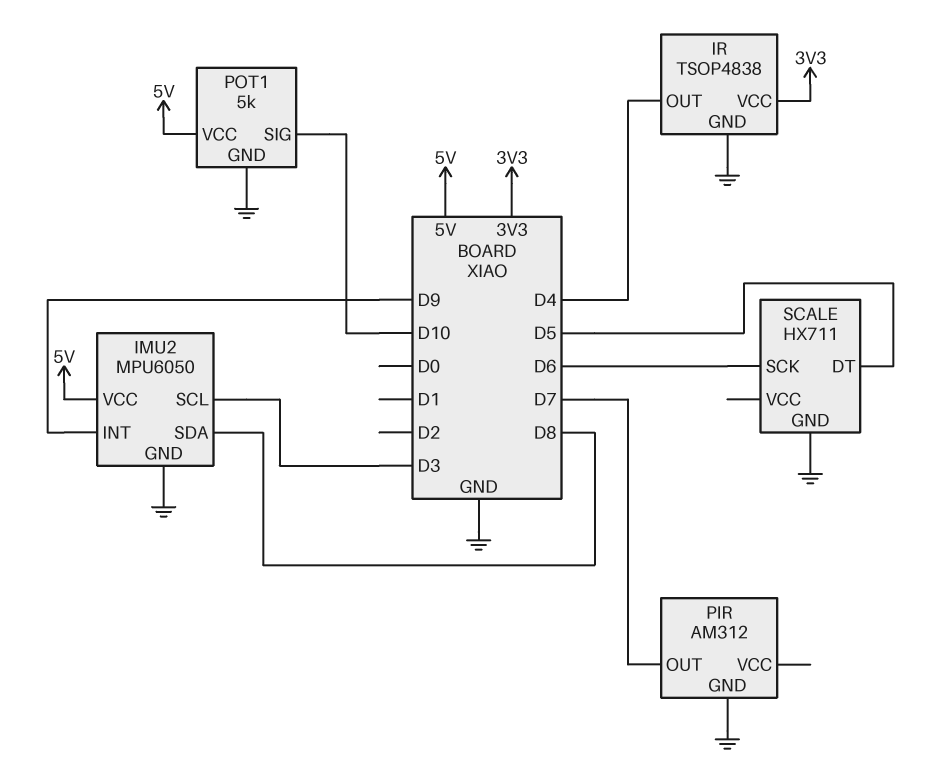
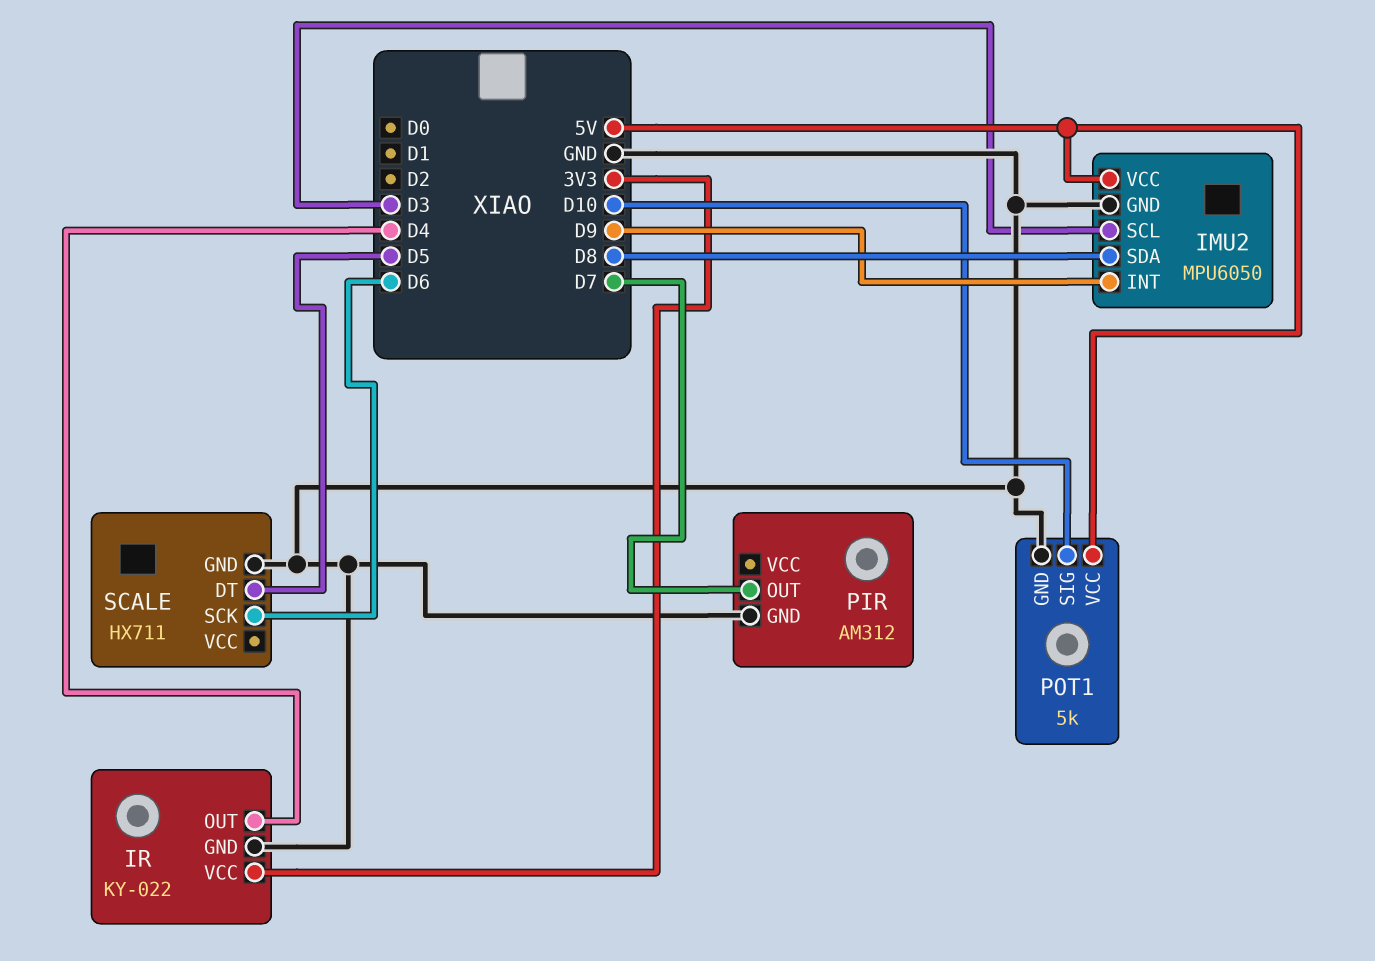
IR: TSOP4838 -> KY-022

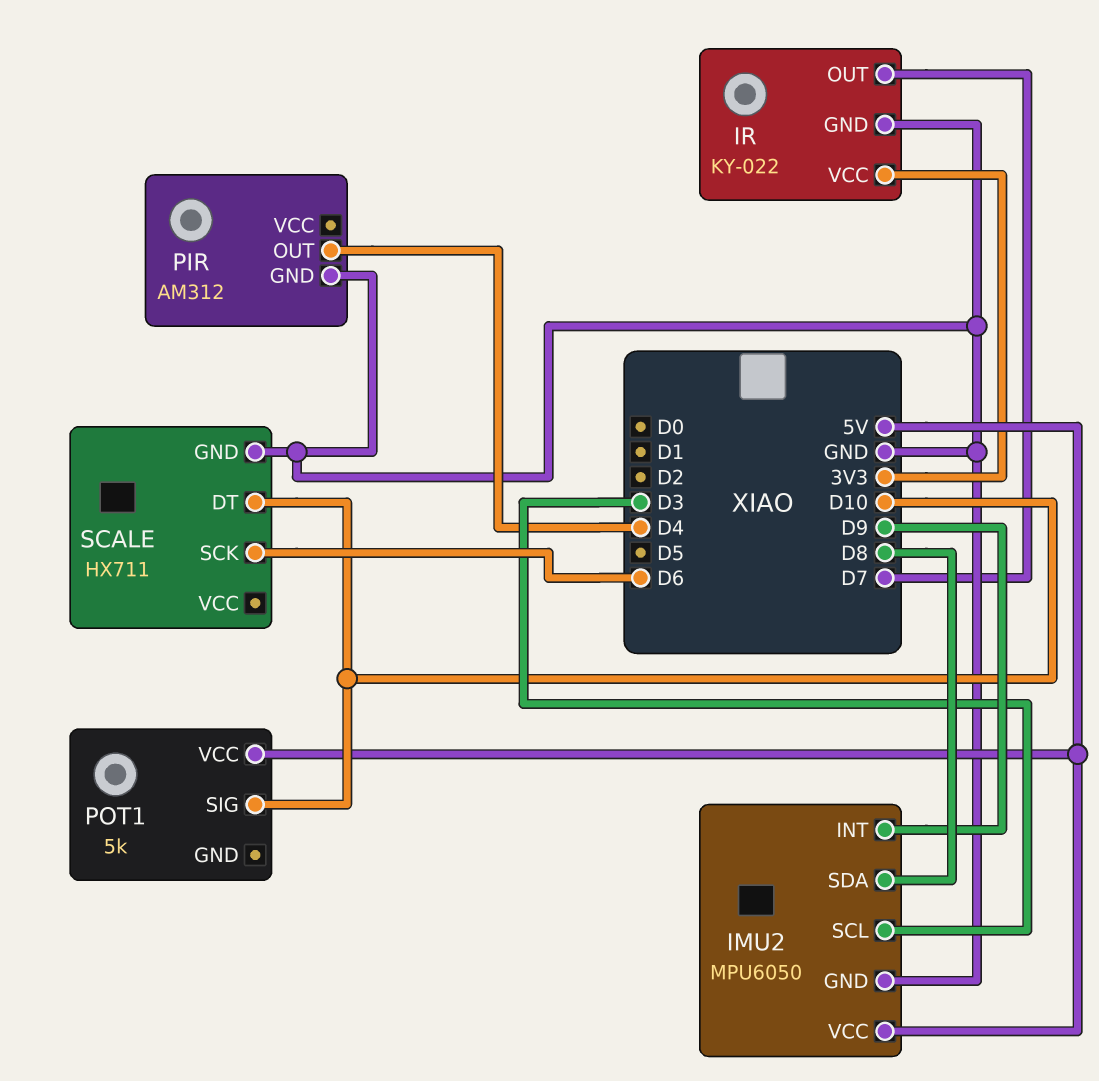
IR pin OUT: D4 -> D7
PIR pin OUT: D7 -> D4
POT1 pin GND: GND -> none
SCALE pin DT: D5 -> D10

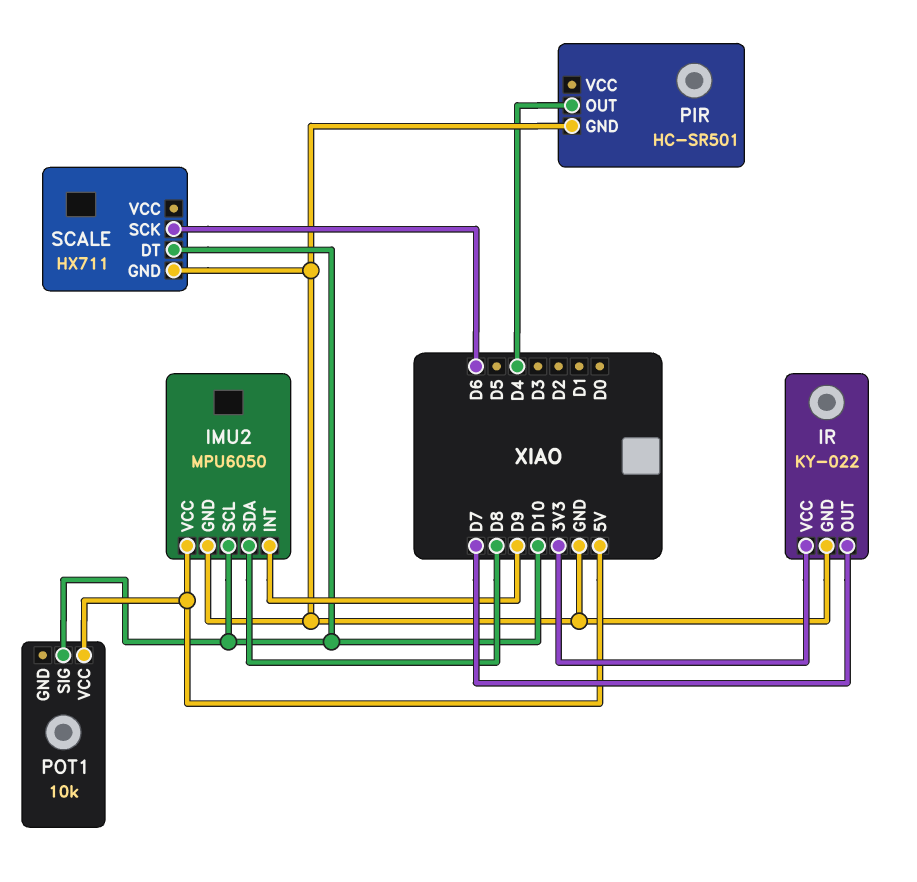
IMU2 pin SCL: D3 -> D10
PIR: AM312 -> HC-SR501
POT1: 5k -> 10k

